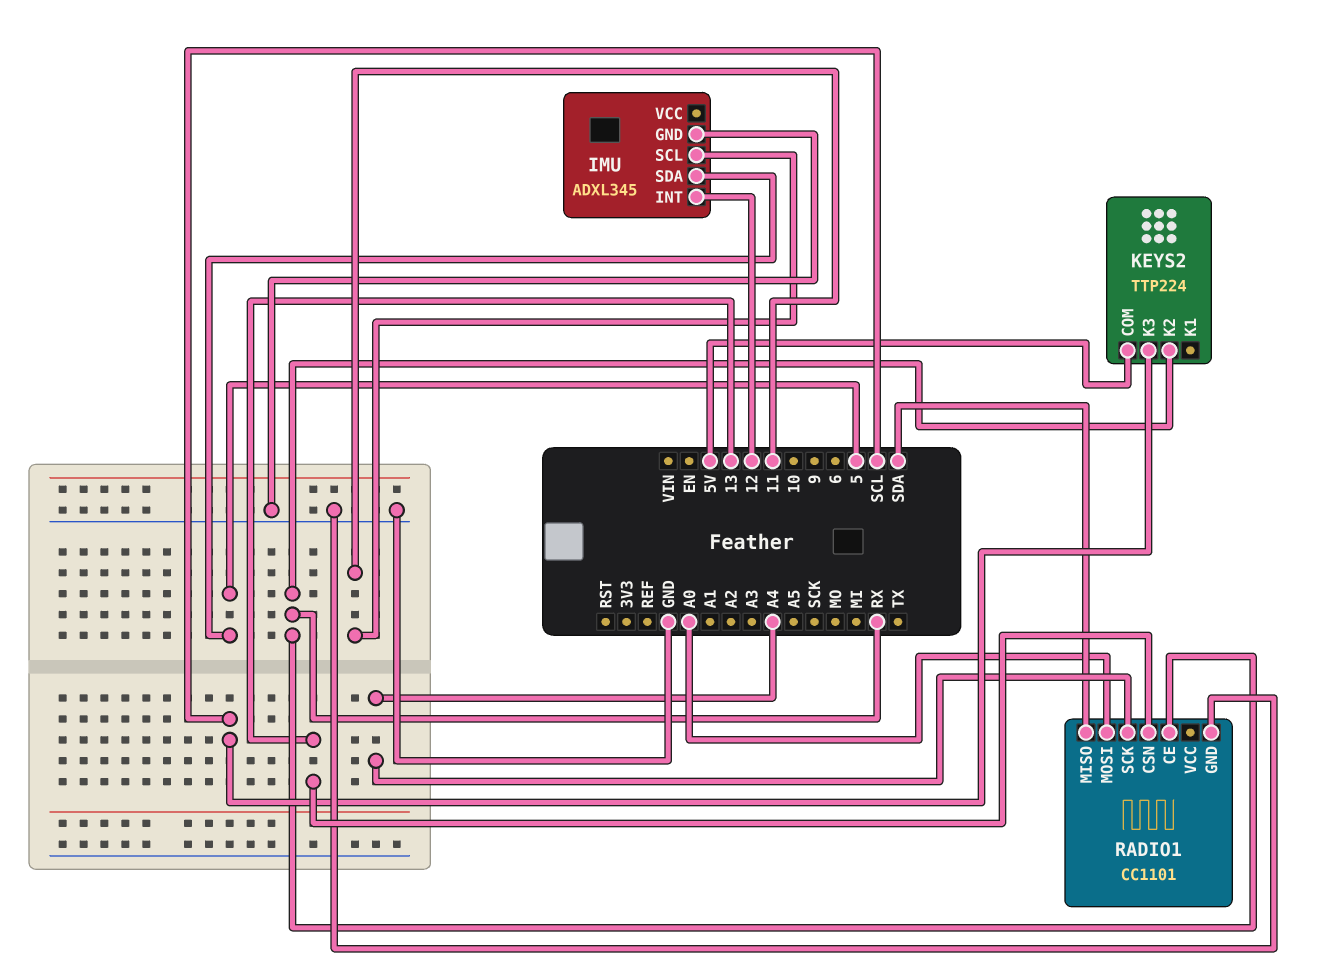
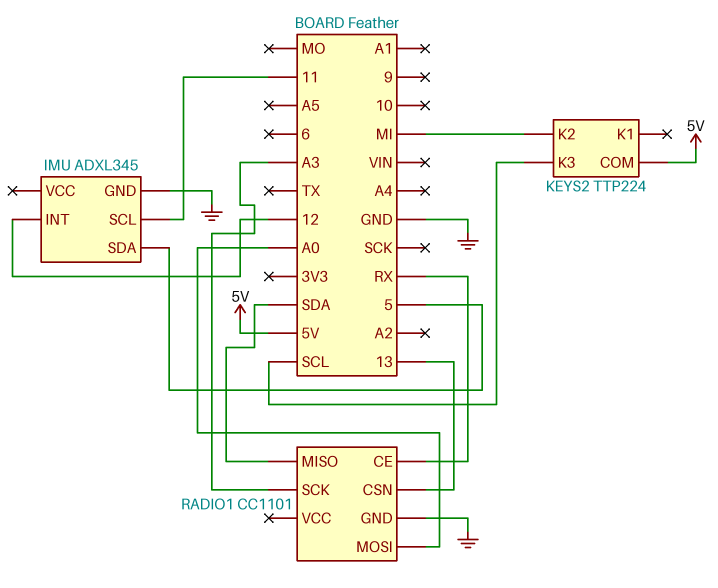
KEYS2 pin K2: RX -> MI
RADIO1 pin SCK: A4 -> A3

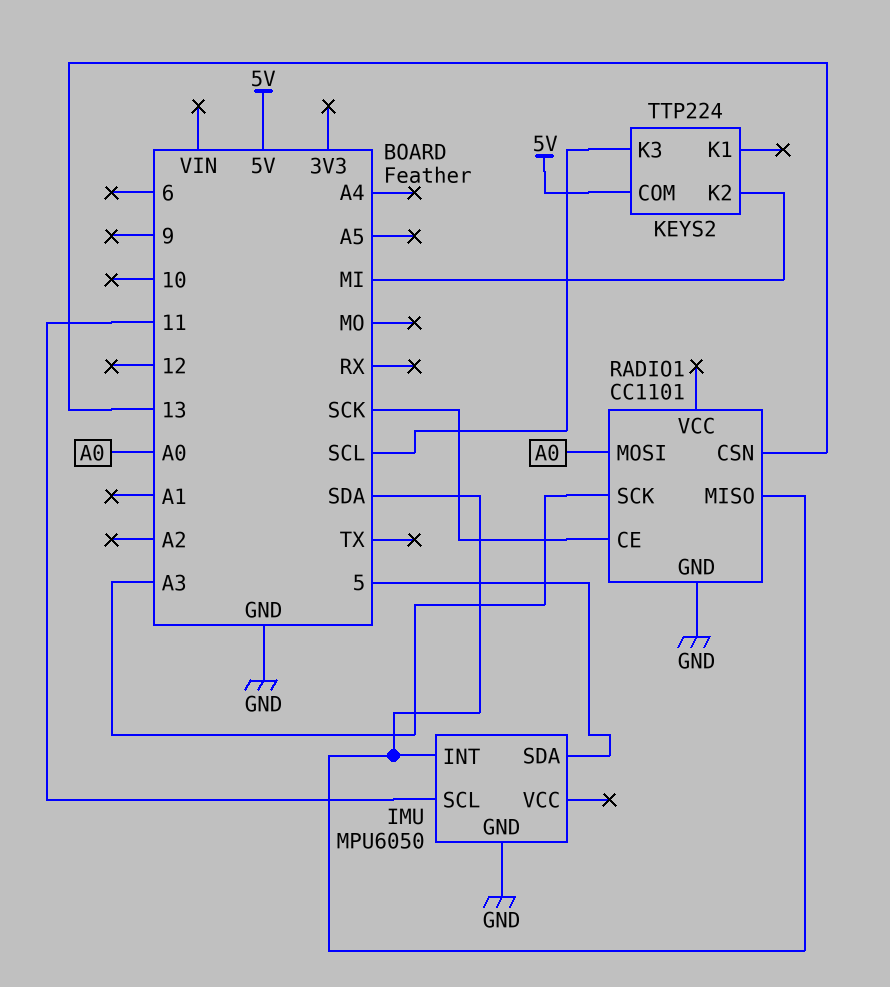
IMU: ADXL345 -> MPU6050
IMU pin INT: 12 -> SDA
RADIO1 pin CE: RX -> SCK

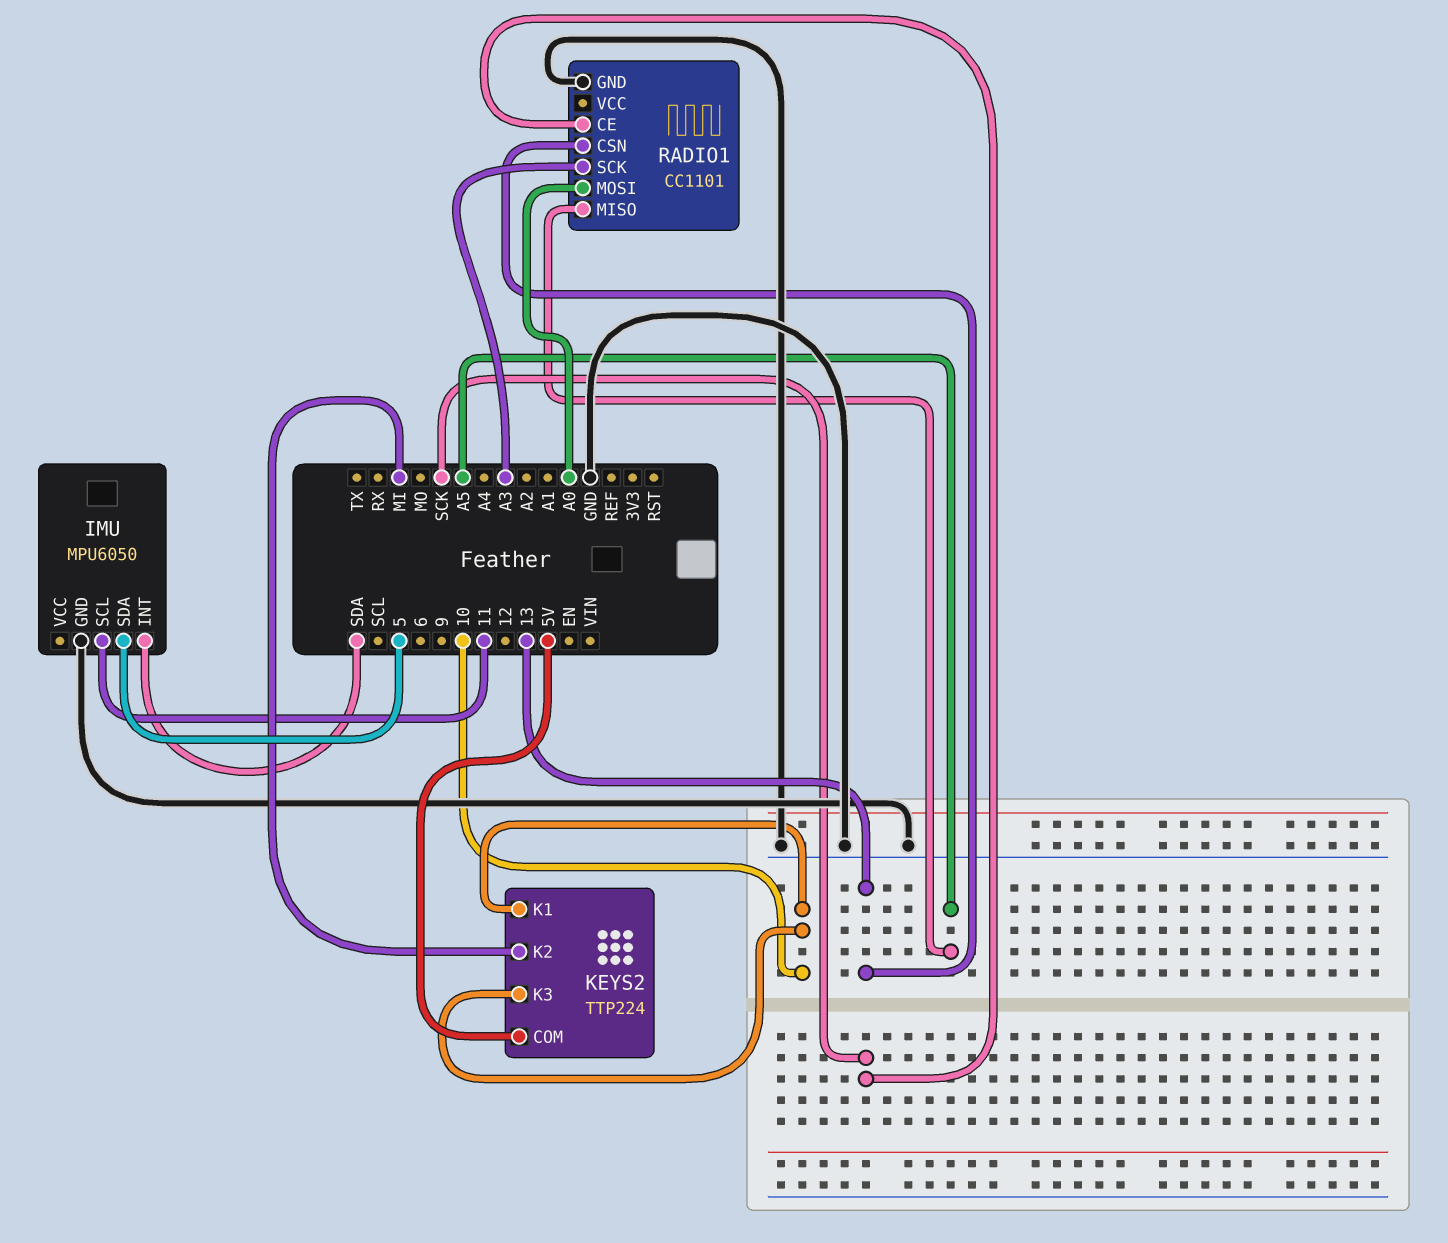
KEYS2 pin K1: none -> 10
KEYS2 pin K3: SCL -> 10
RADIO1 pin MISO: SDA -> A5

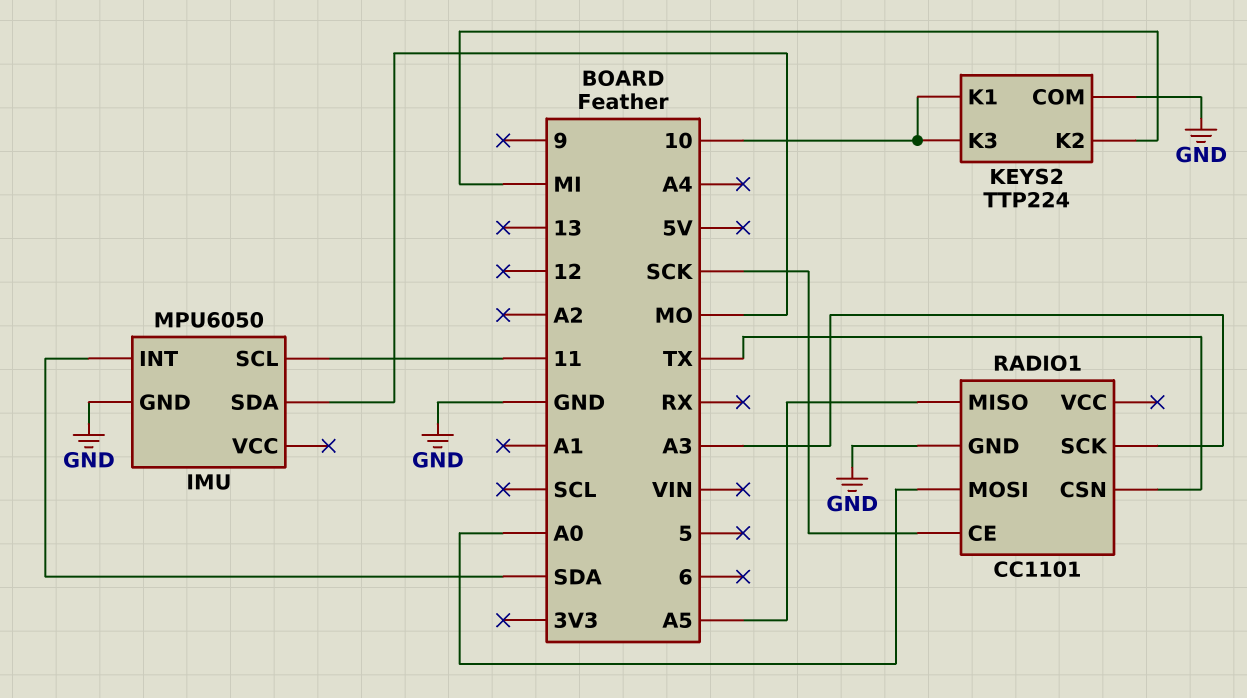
IMU pin SDA: 5 -> MO
KEYS2 pin COM: 5V -> GND
RADIO1 pin CSN: 13 -> TX

